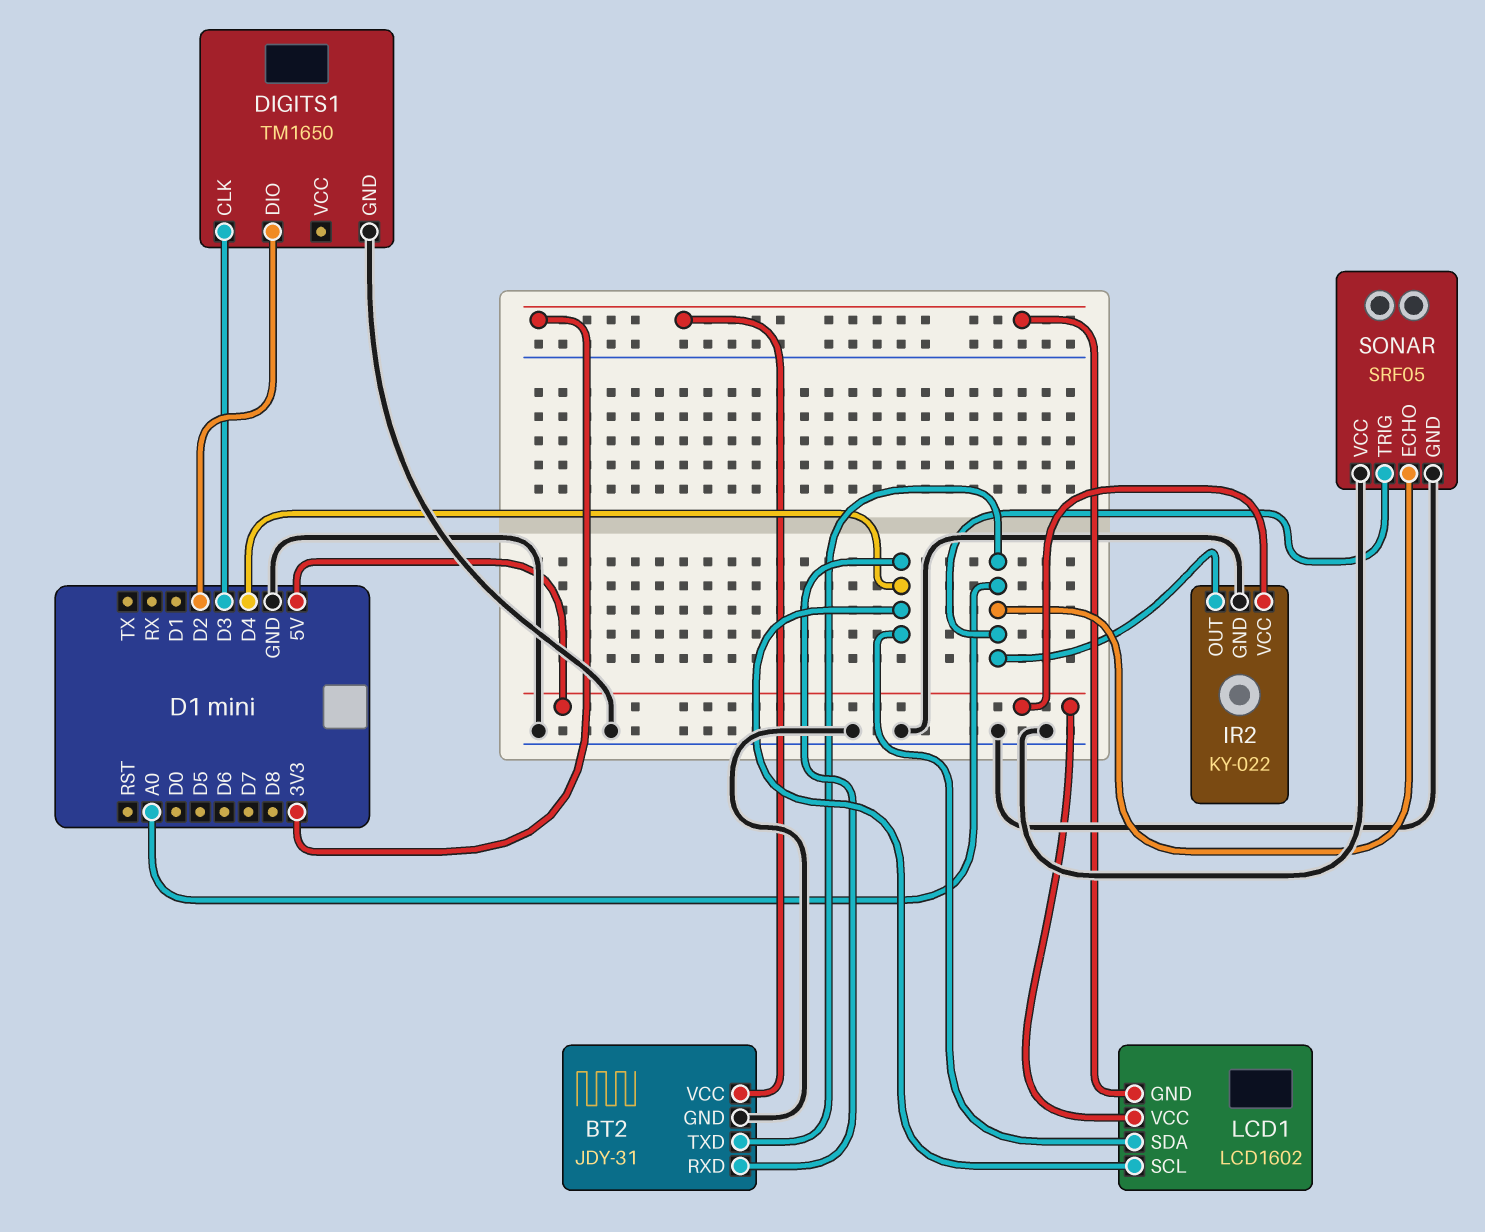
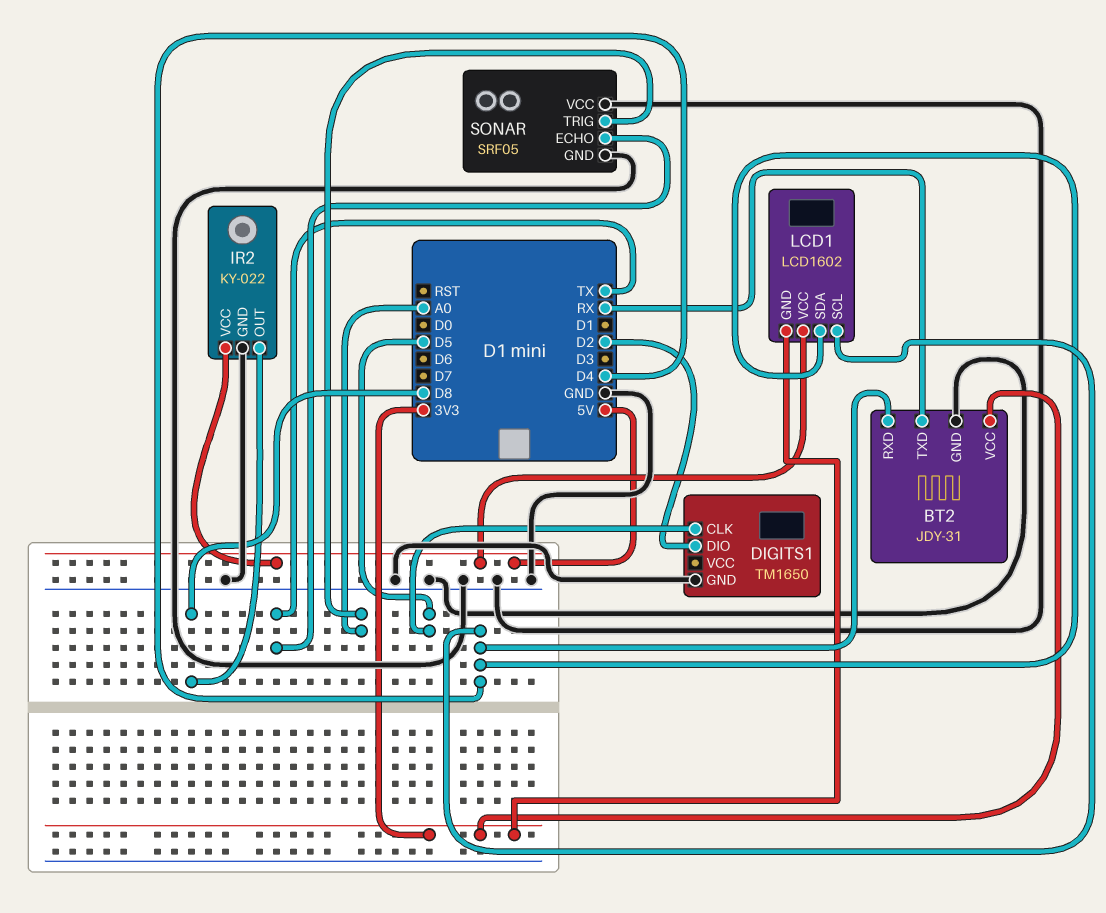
BT2 pin TXD: A0 -> RX
DIGITS1 pin CLK: D3 -> D5
IR2 pin OUT: A0 -> D8
SONAR pin ECHO: A0 -> TX

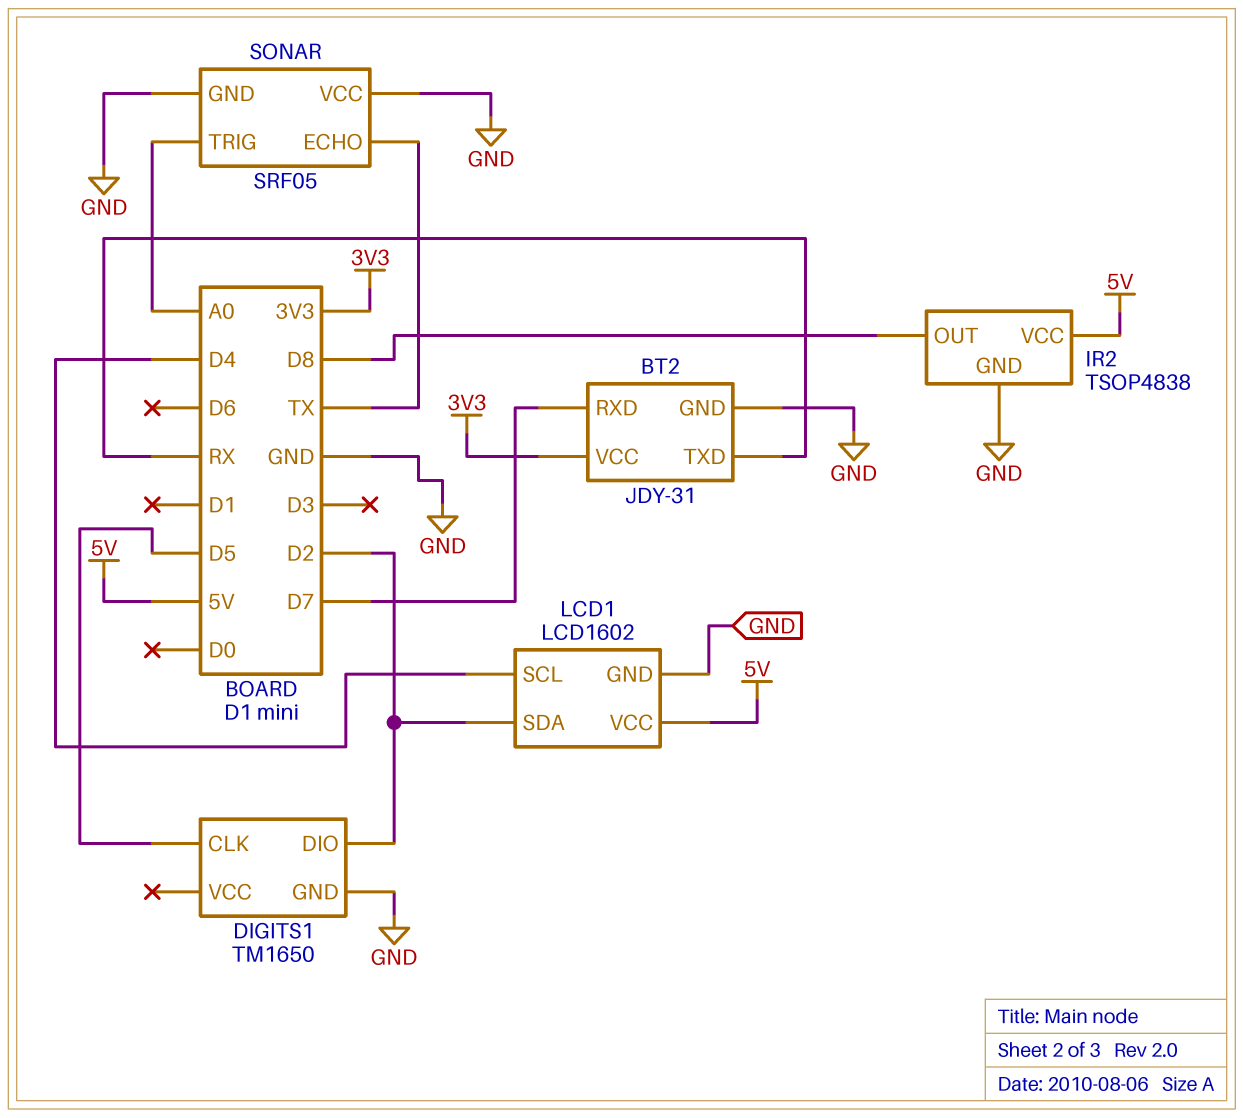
BT2 pin RXD: D4 -> D7
IR2: KY-022 -> TSOP4838
LCD1 pin GND: 3V3 -> GND
LCD1 pin SDA: D4 -> D2

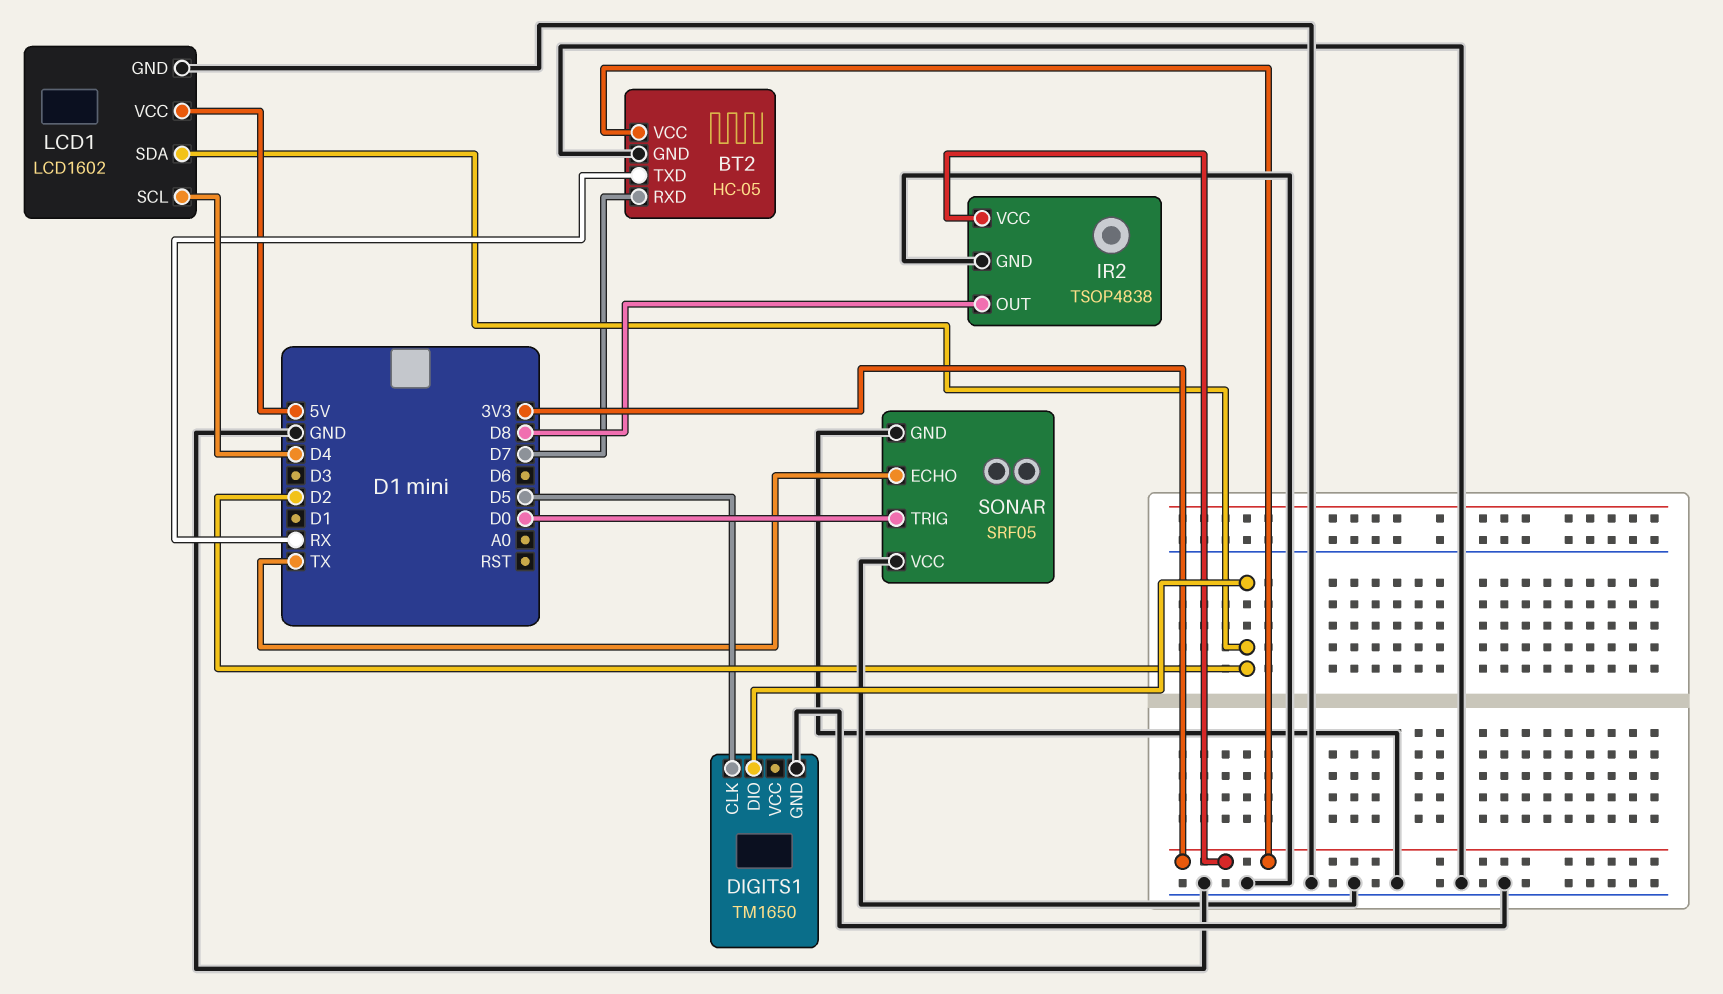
BT2: JDY-31 -> HC-05
IR2 pin VCC: 5V -> 3V3
SONAR pin TRIG: A0 -> D0

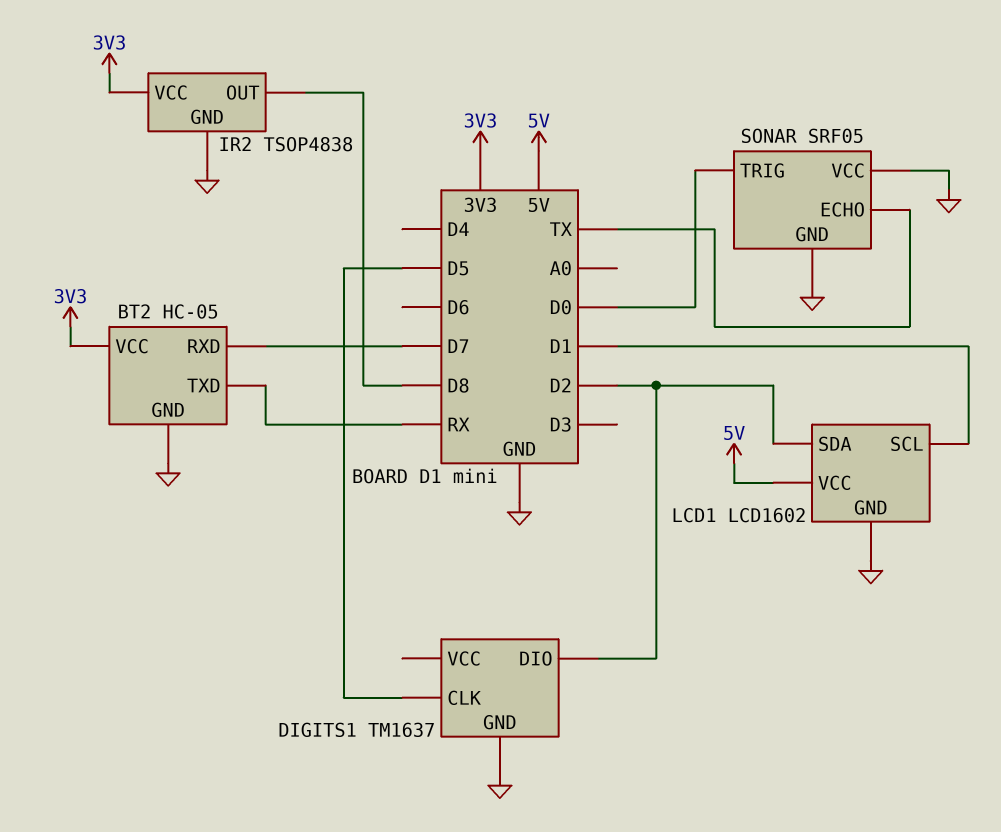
DIGITS1: TM1650 -> TM1637
LCD1 pin SCL: D4 -> D1

